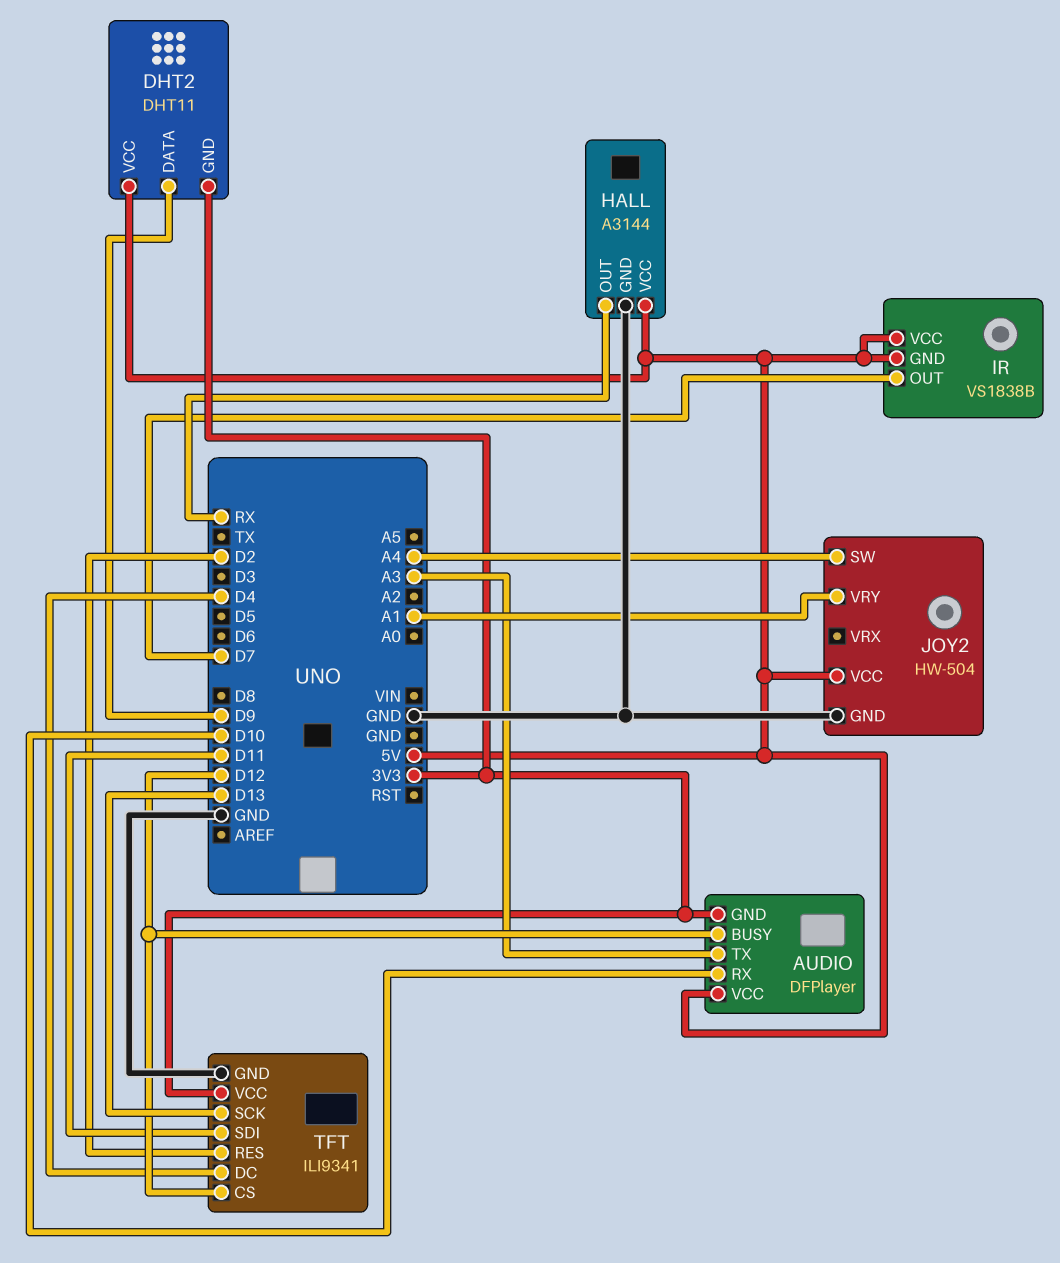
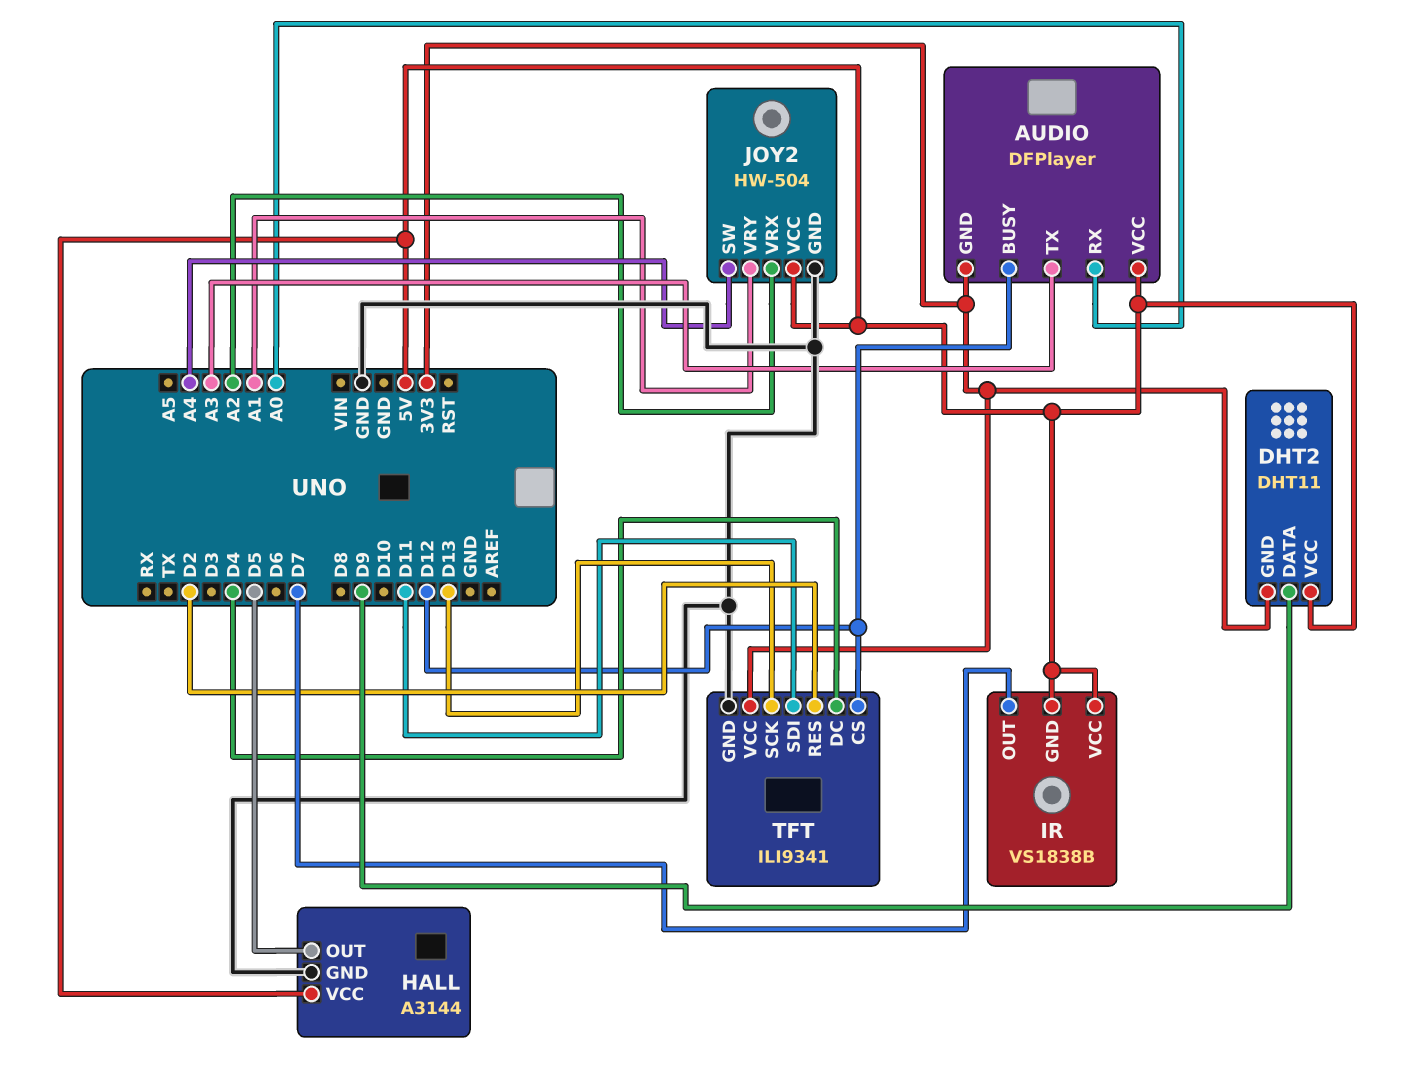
AUDIO pin RX: D10 -> A0
HALL pin OUT: RX -> D5
JOY2 pin VRX: none -> A2

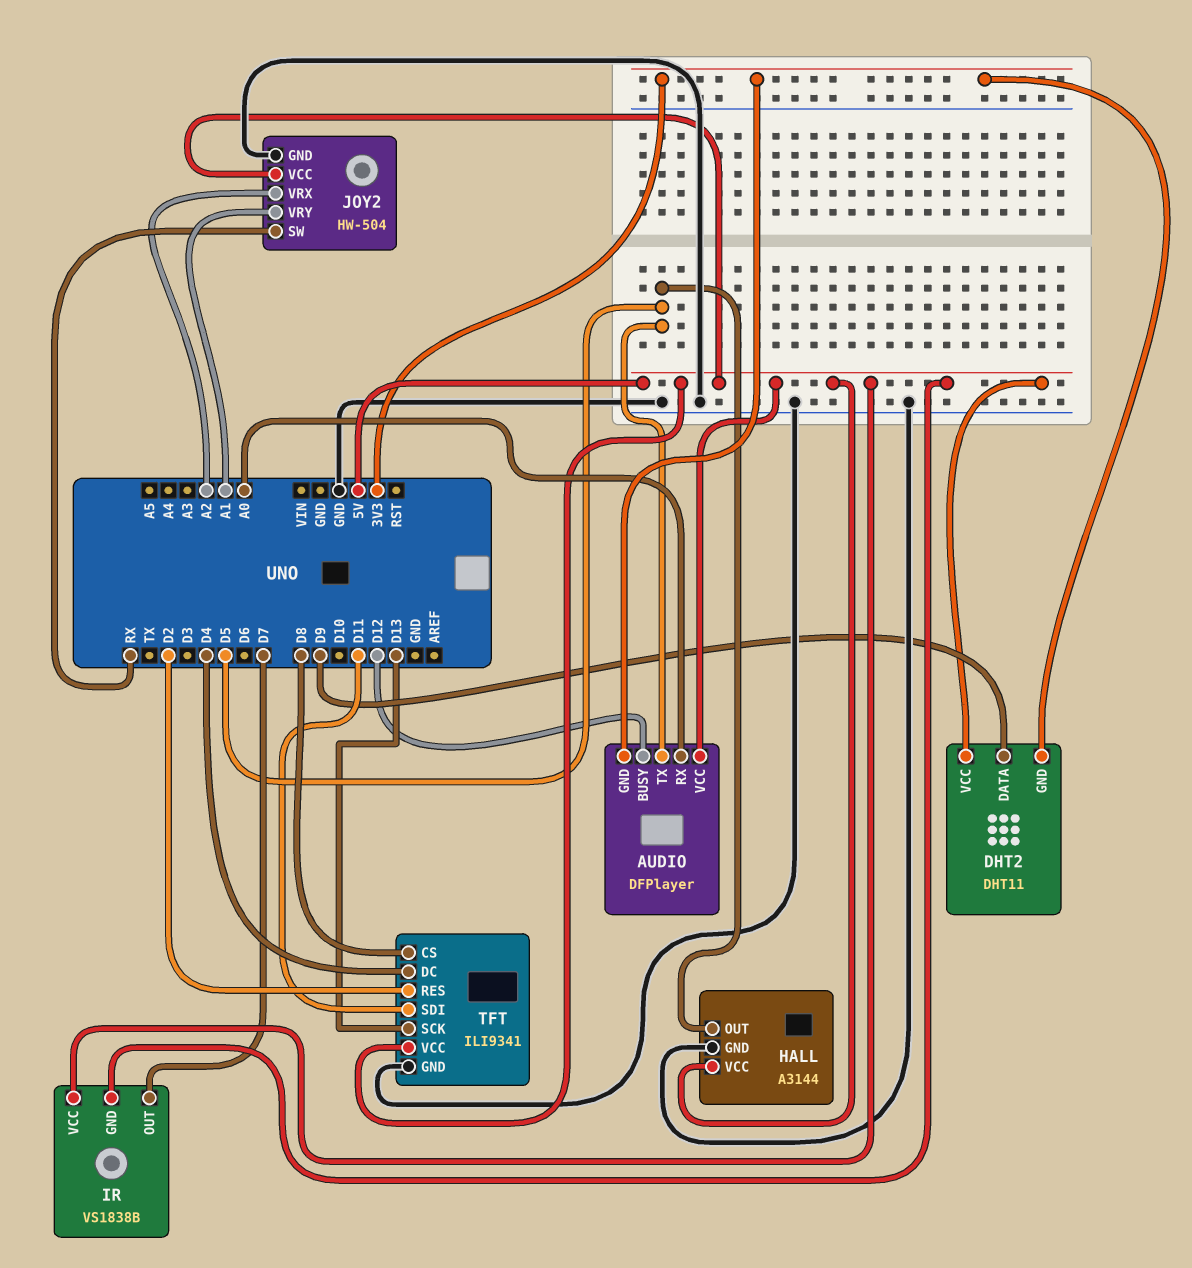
AUDIO pin TX: A3 -> D5
JOY2 pin SW: A4 -> RX
TFT pin CS: D12 -> D8
TFT pin VCC: 3V3 -> 5V

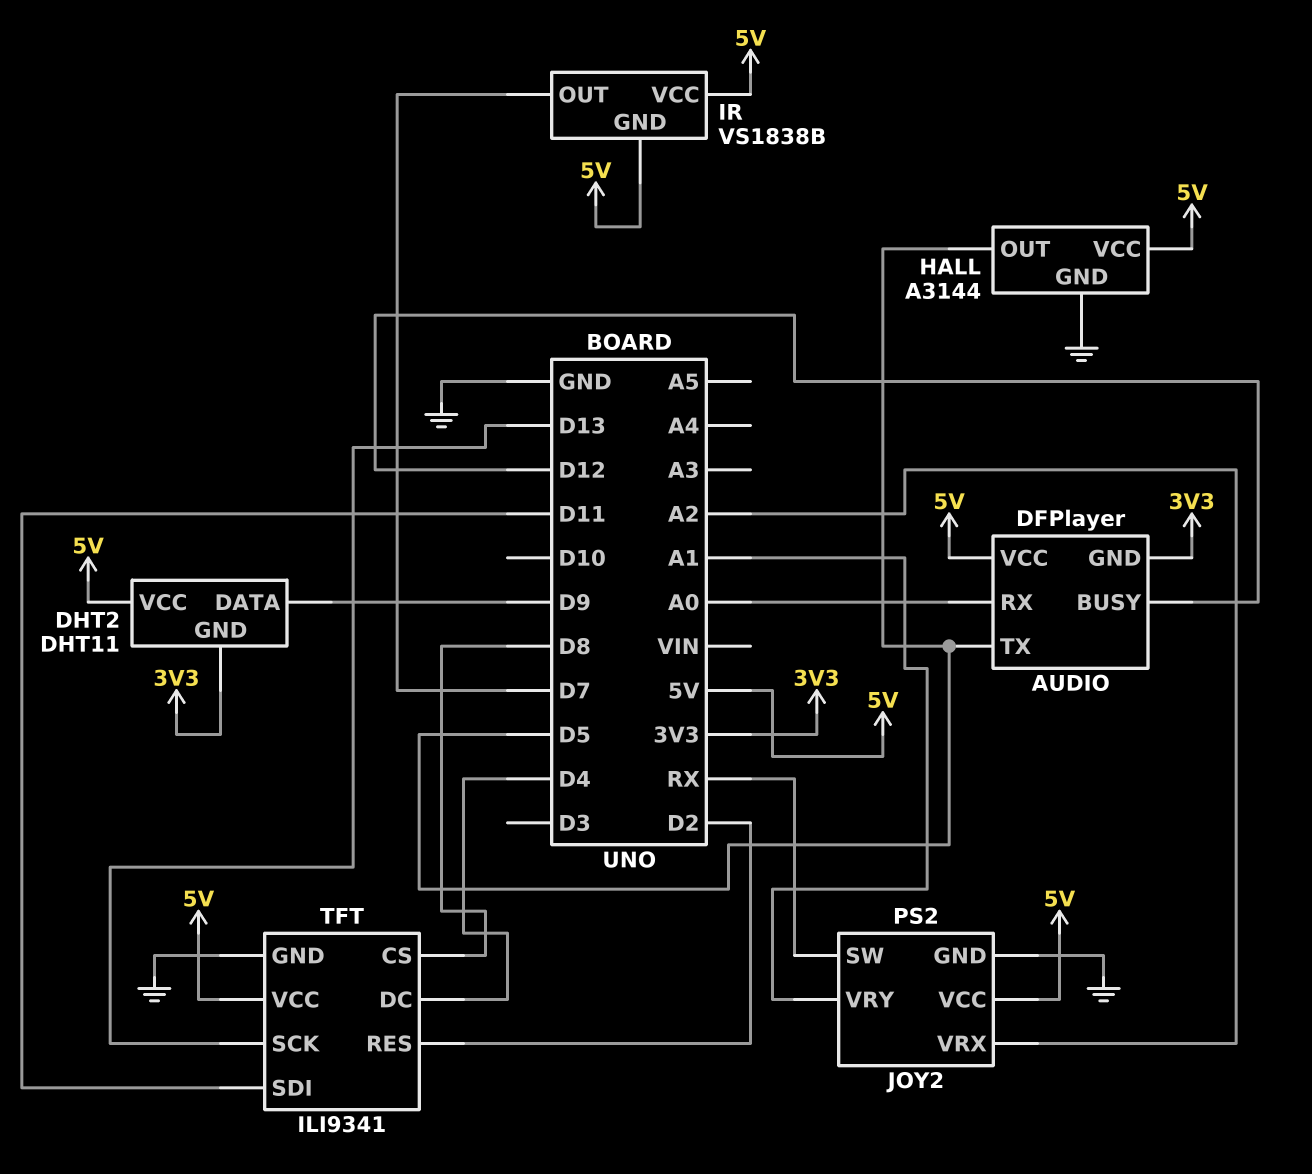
JOY2: HW-504 -> PS2

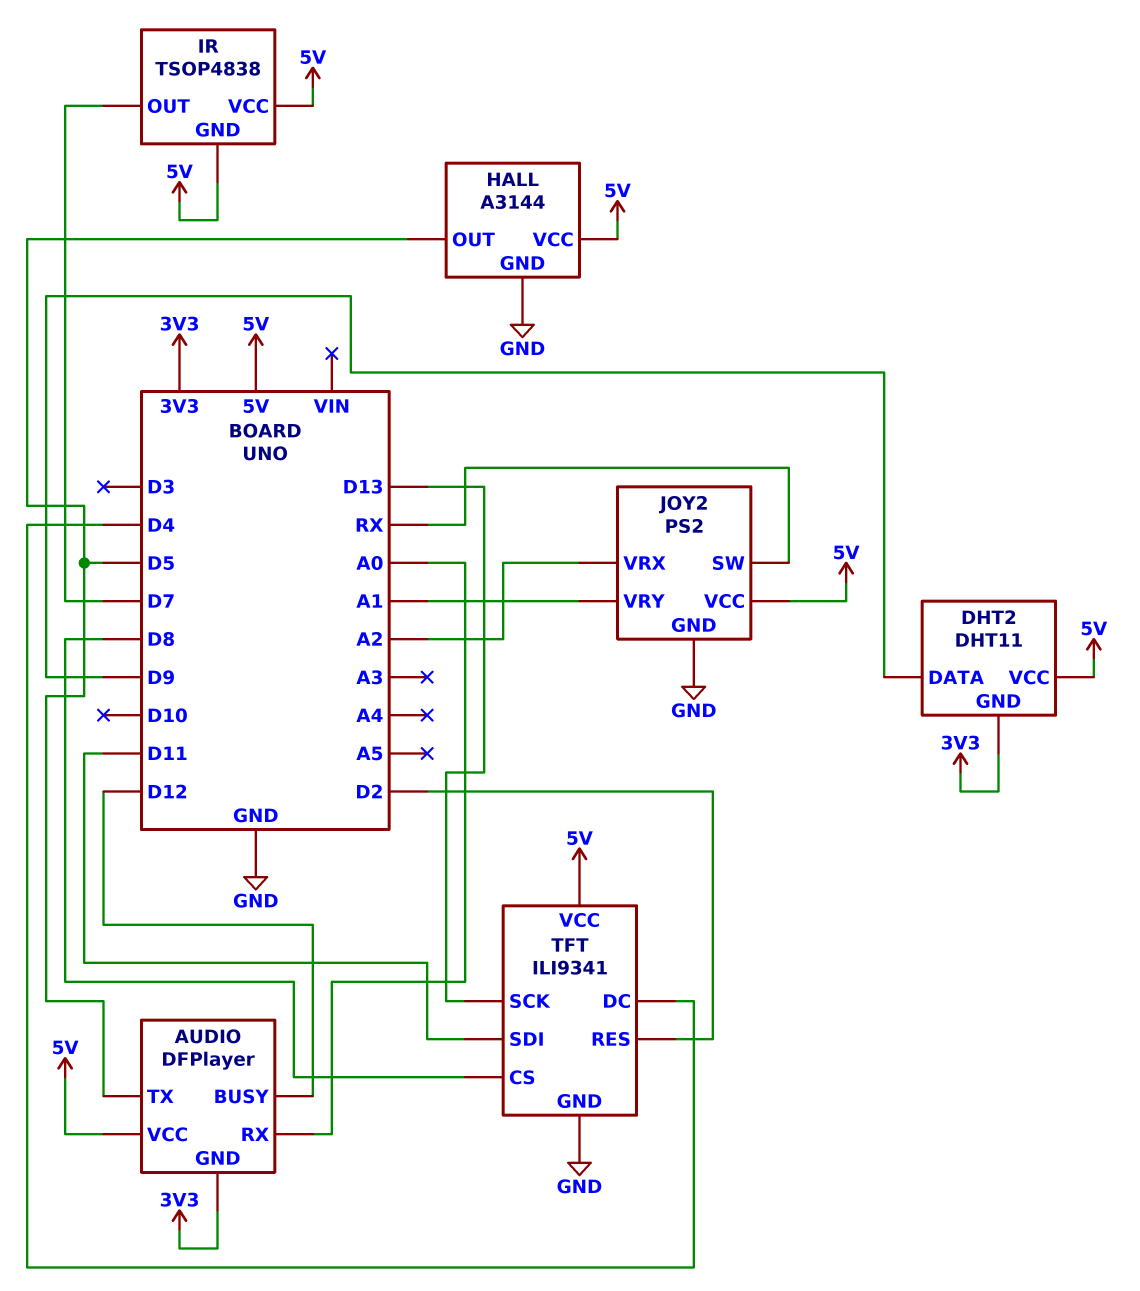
IR: VS1838B -> TSOP4838

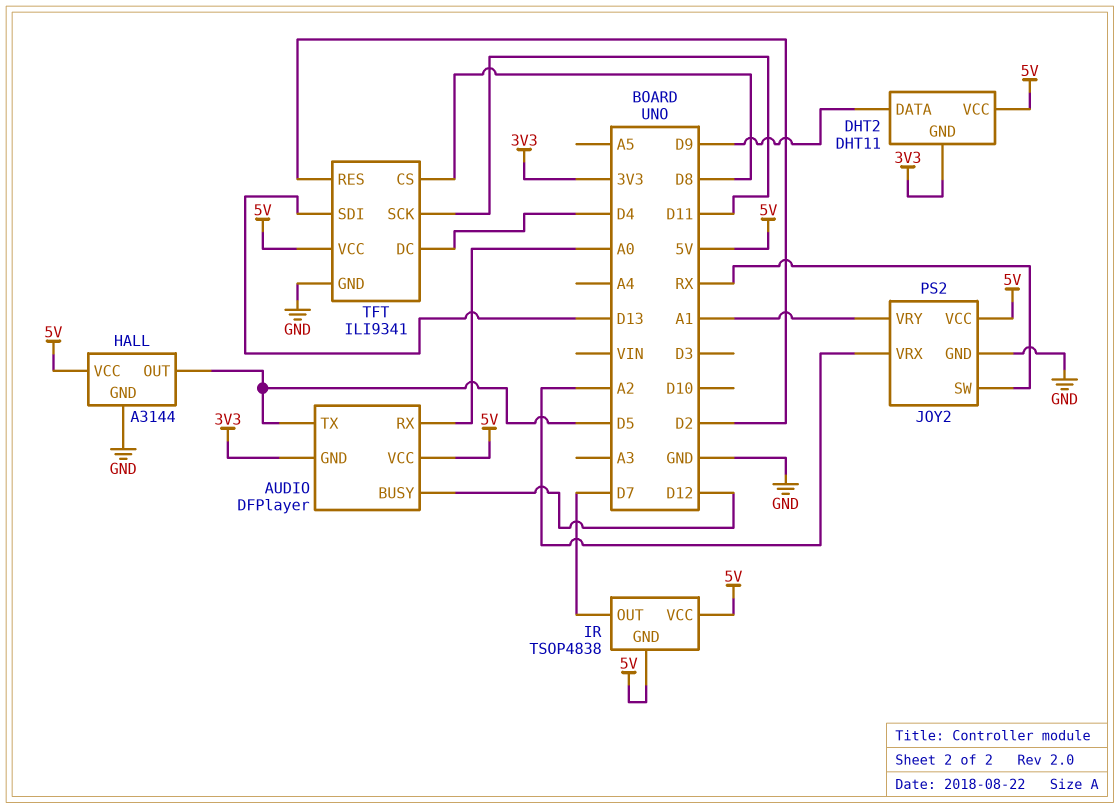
TFT pin SCK: D13 -> D11
TFT pin SDI: D11 -> D13

